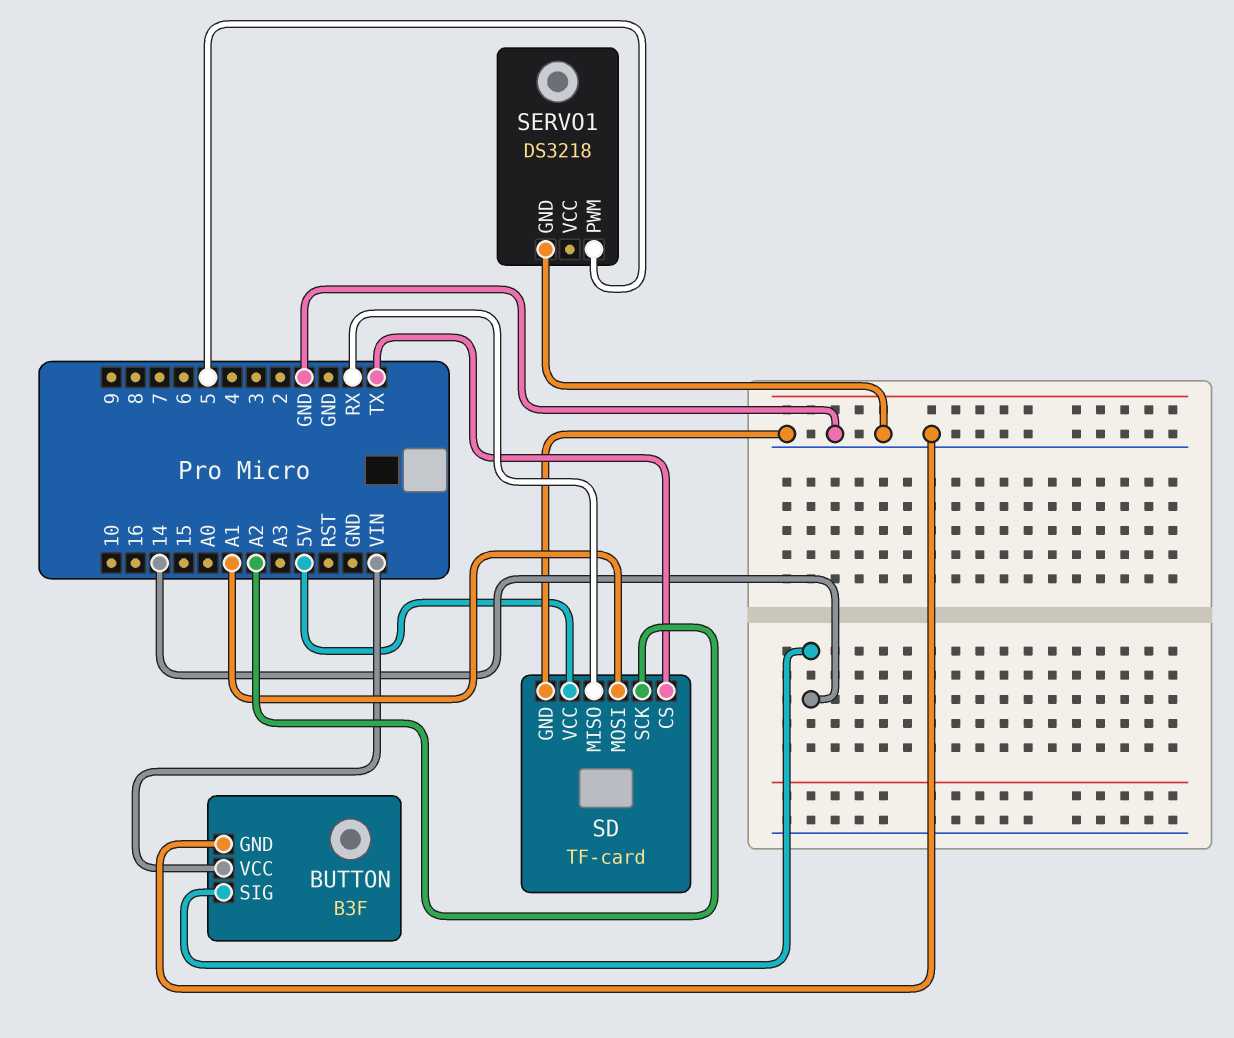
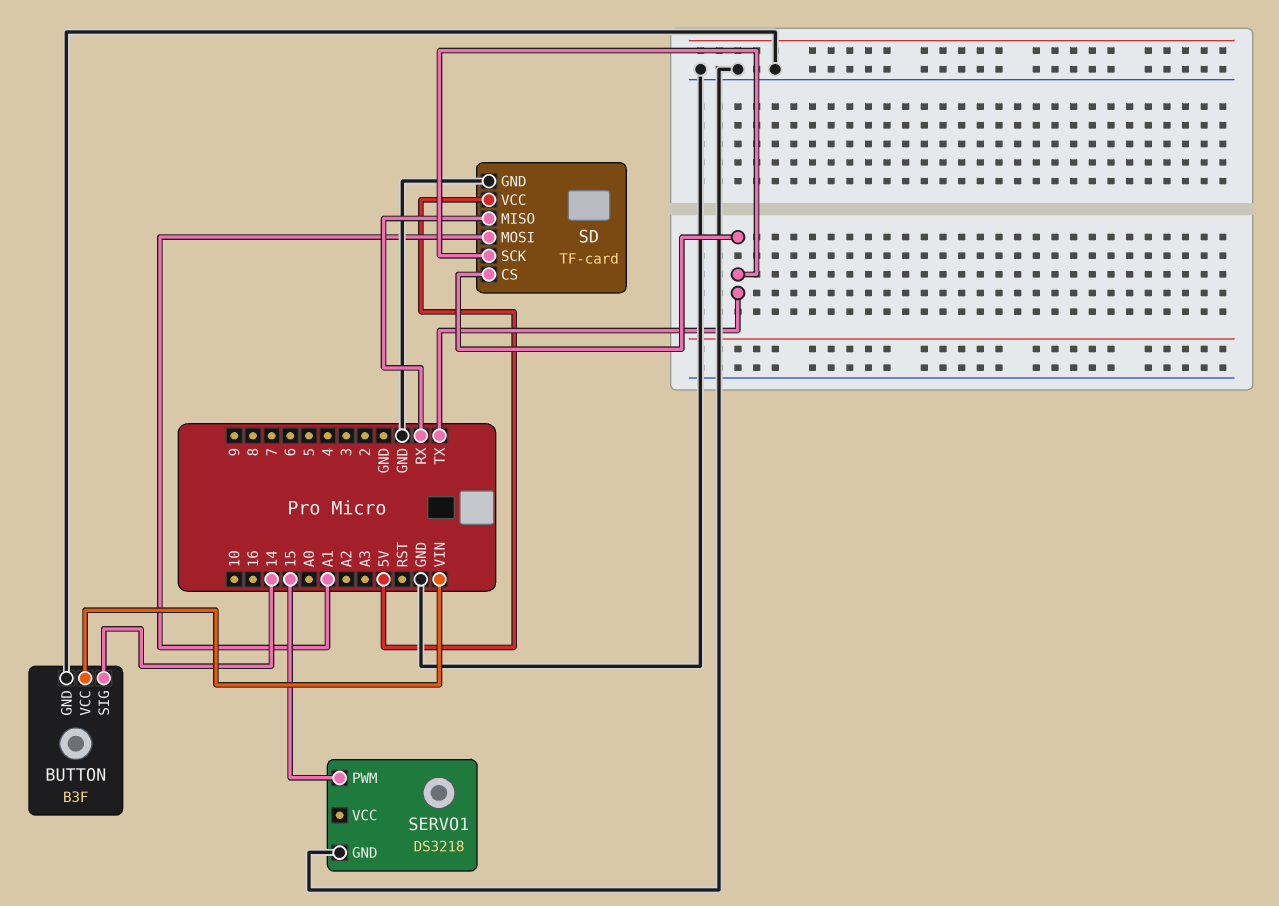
SD pin SCK: A2 -> TX
SERVO1 pin PWM: 5 -> 15

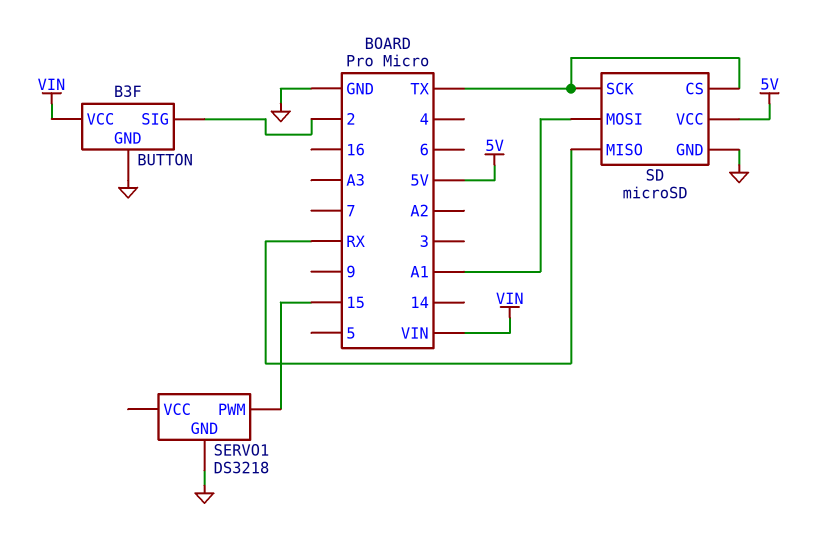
BUTTON pin SIG: 14 -> 2
SD: TF-card -> microSD

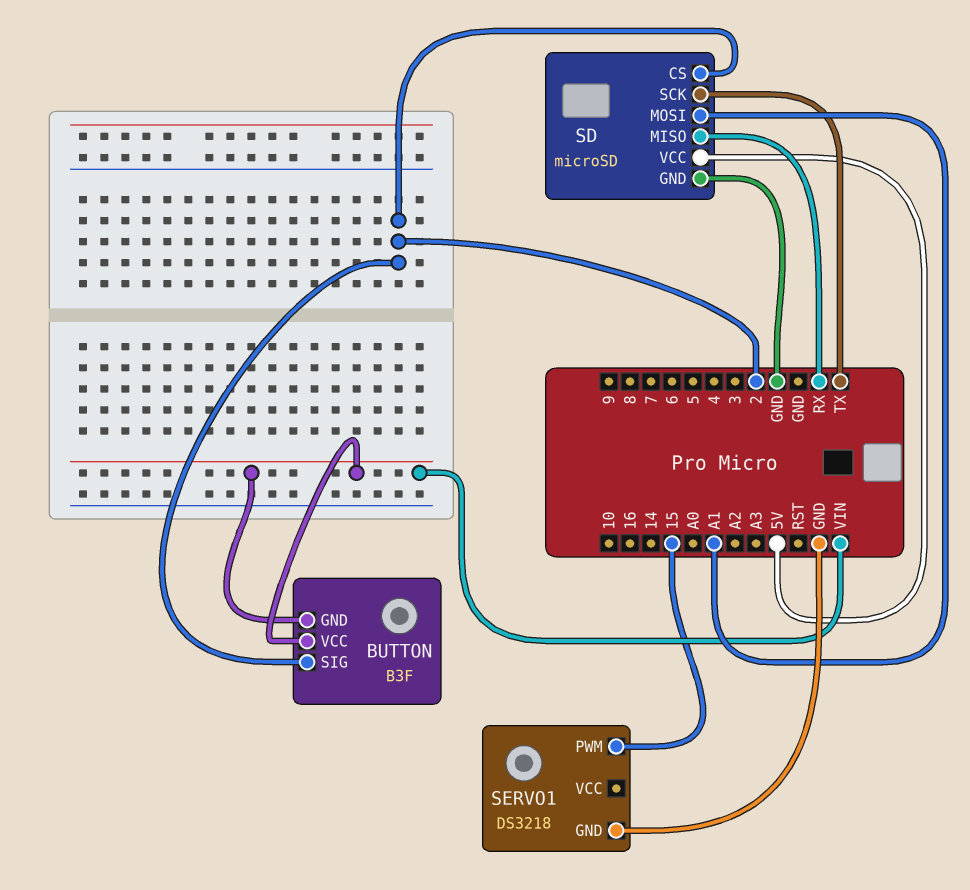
BUTTON pin GND: GND -> VIN
SD pin CS: TX -> 2

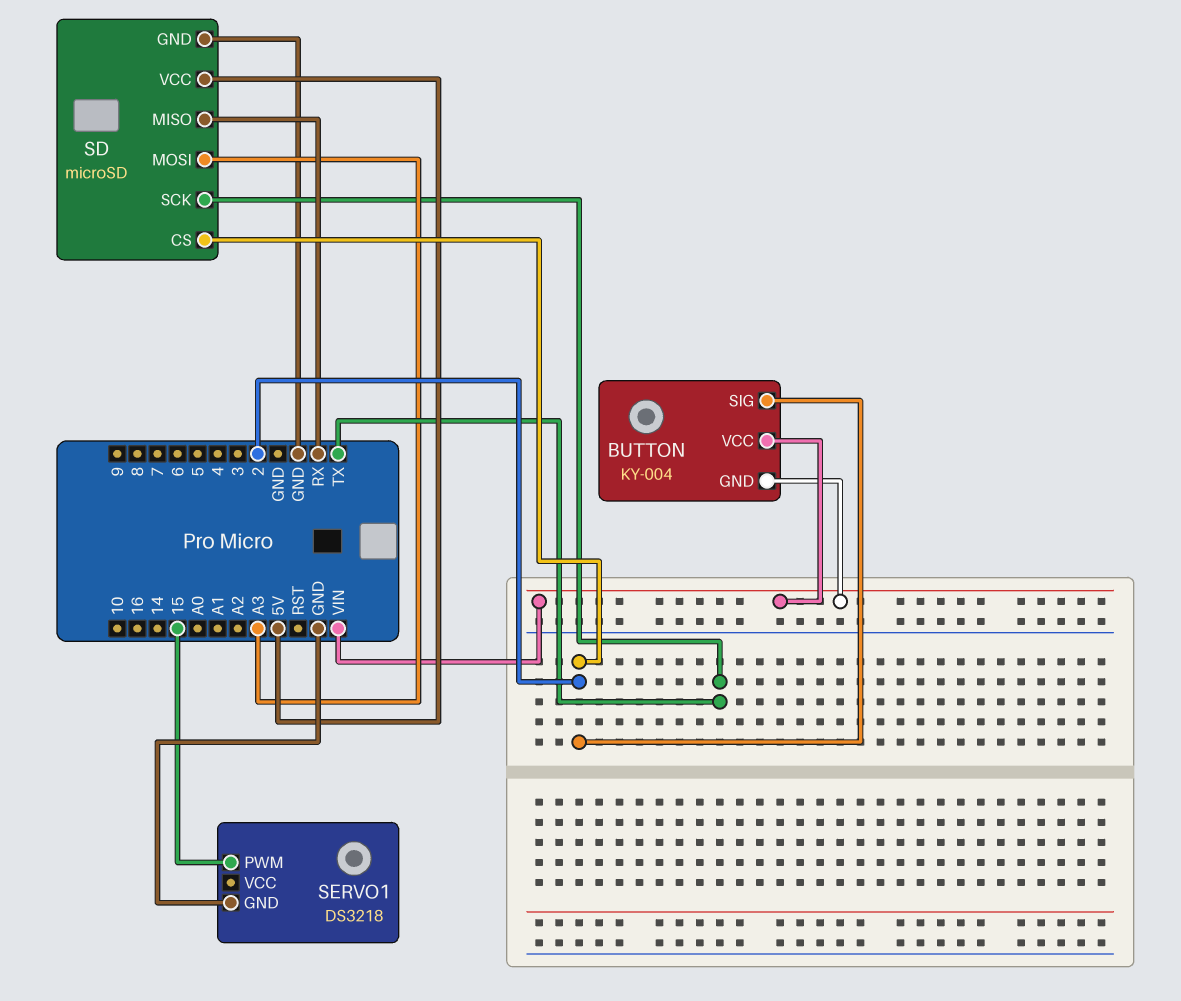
BUTTON: B3F -> KY-004
SD pin MOSI: A1 -> A3

